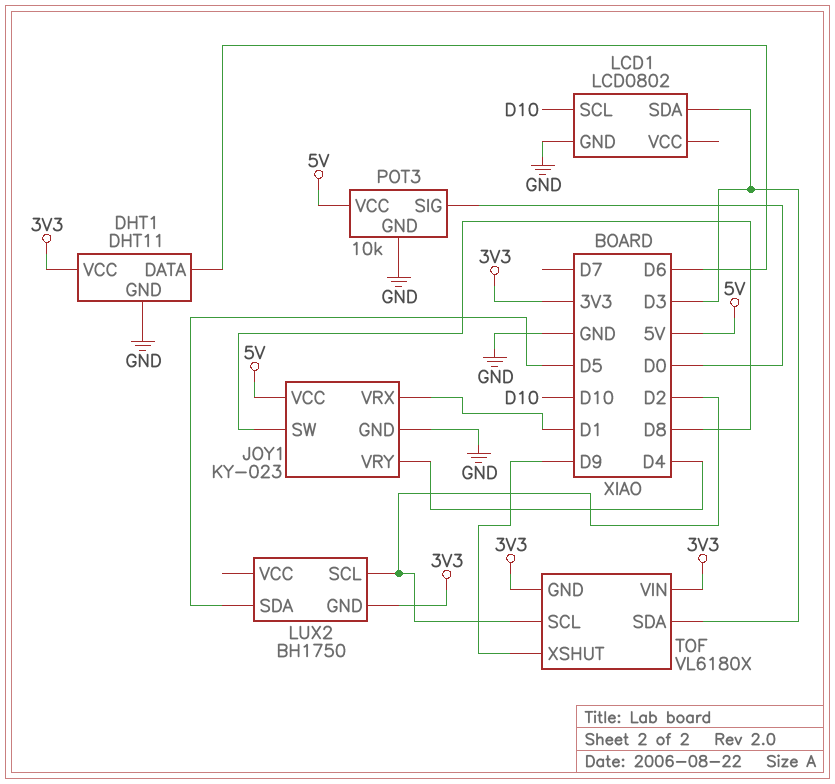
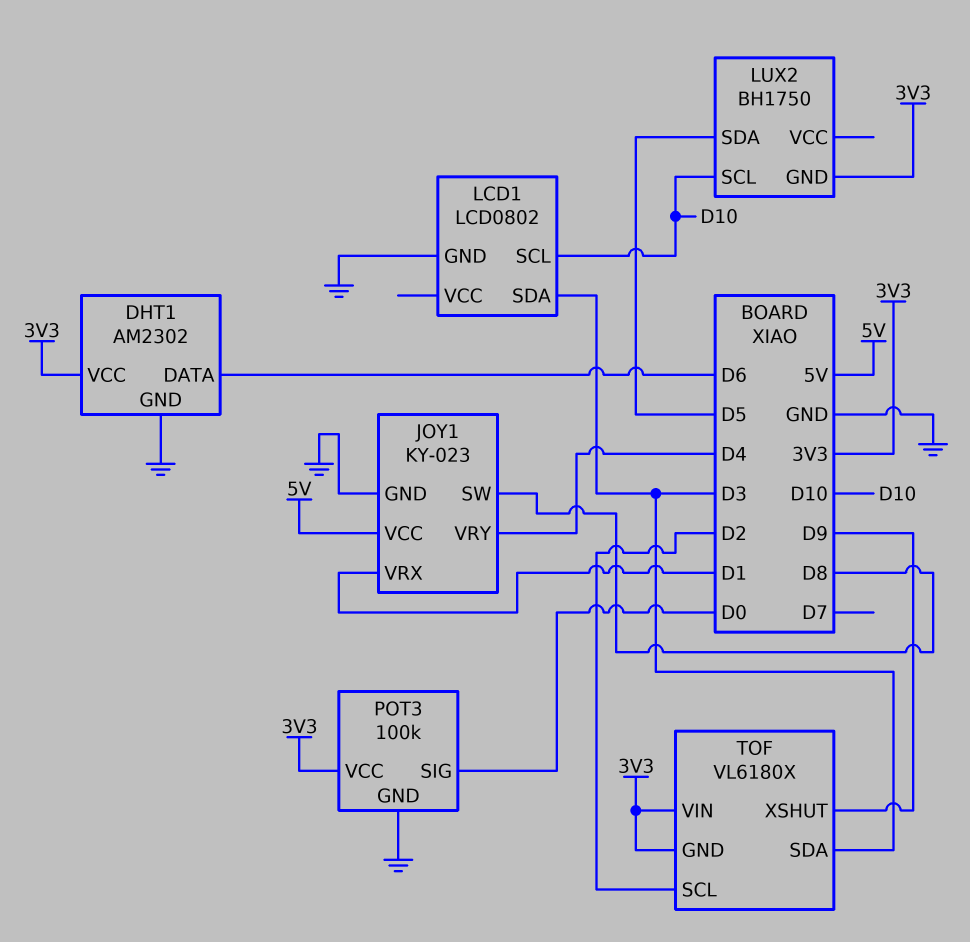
DHT1: DHT11 -> AM2302
LUX2 pin SCL: D2 -> D10
POT3: 10k -> 100k
POT3 pin VCC: 5V -> 3V3

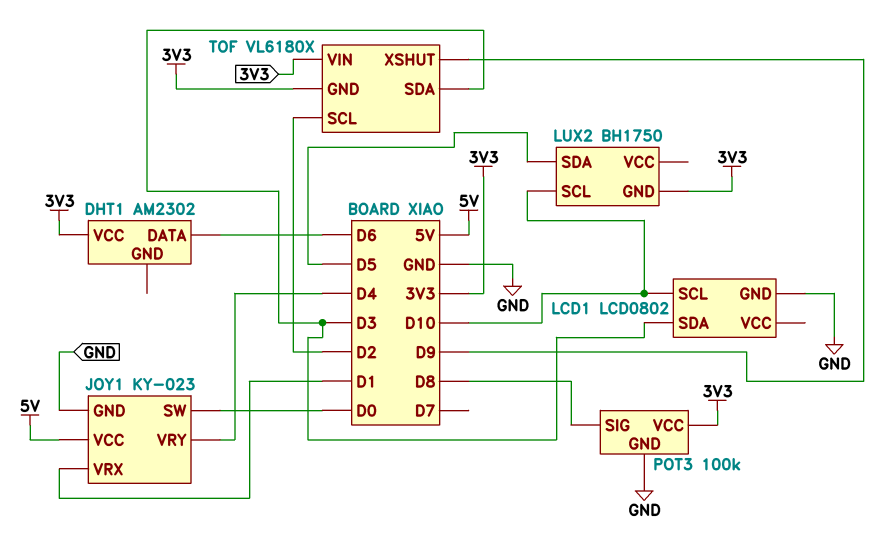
DHT1 pin GND: GND -> none
JOY1 pin SW: D8 -> D0
POT3 pin SIG: D0 -> D8

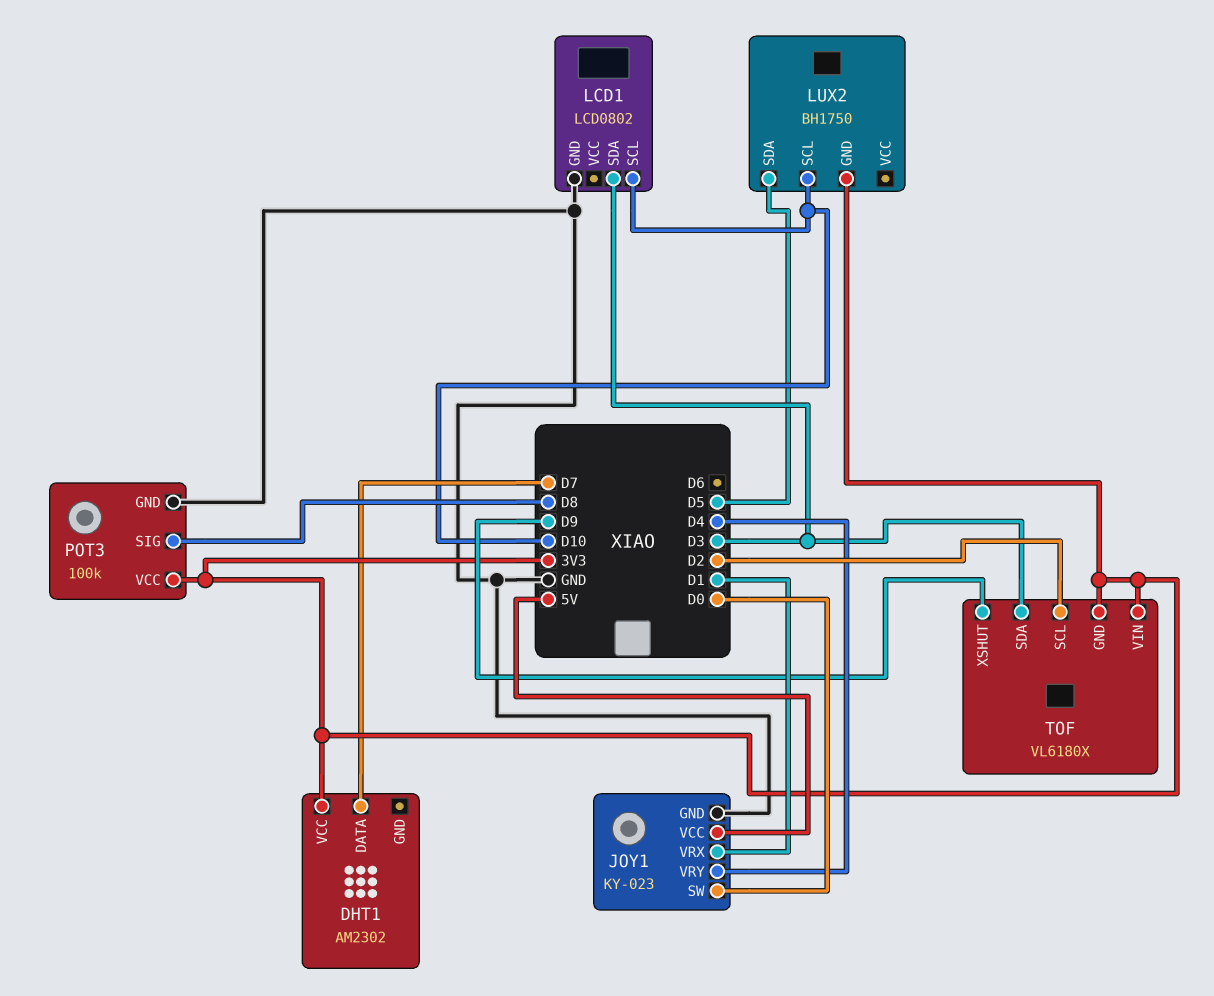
DHT1 pin DATA: D6 -> D7

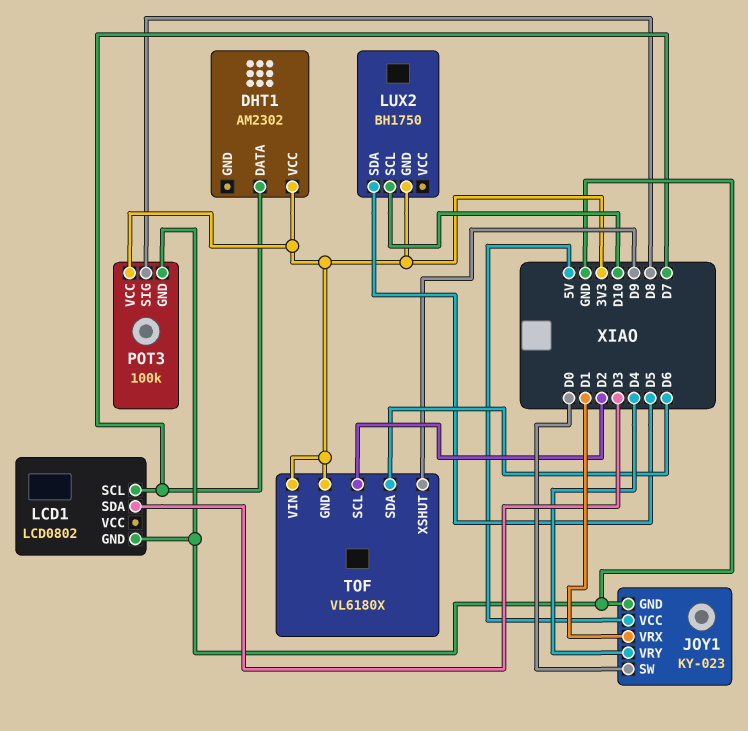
LCD1 pin SCL: D10 -> D7
TOF pin SDA: D3 -> D6

